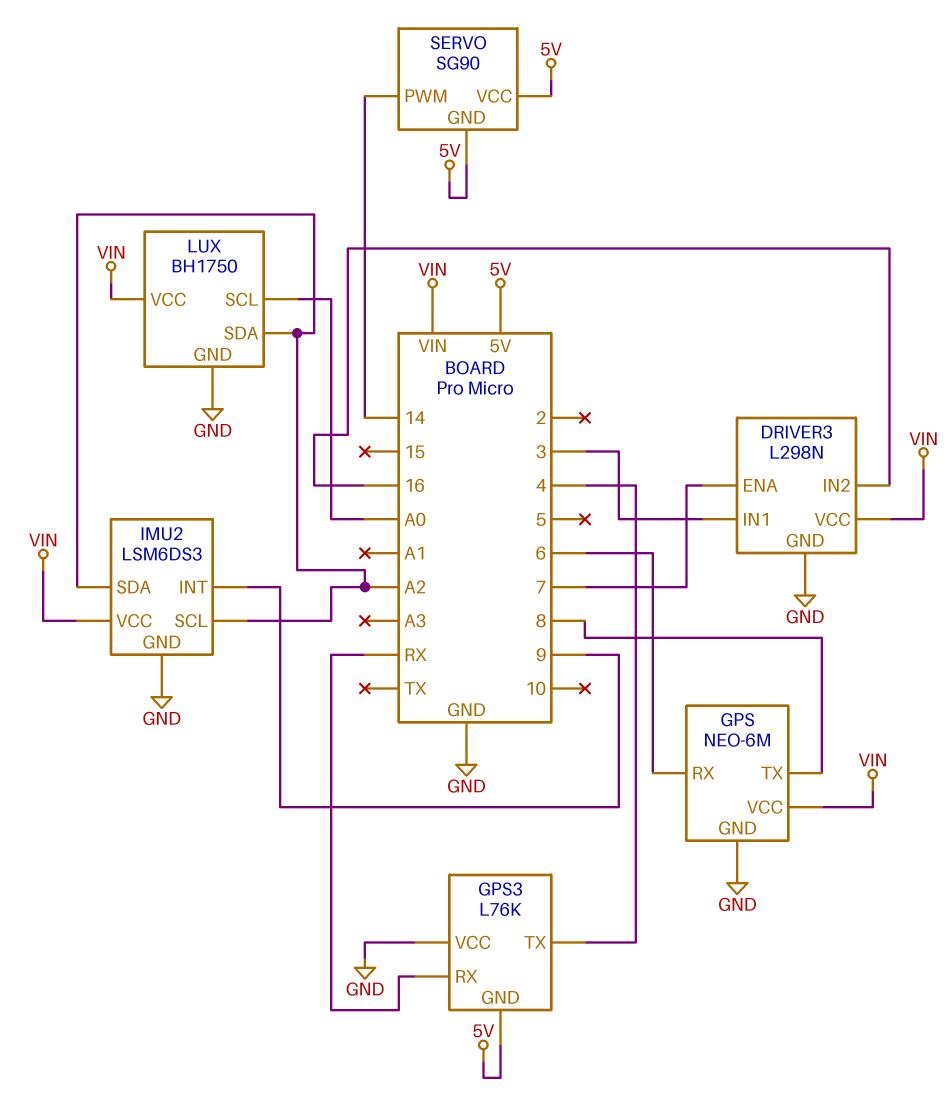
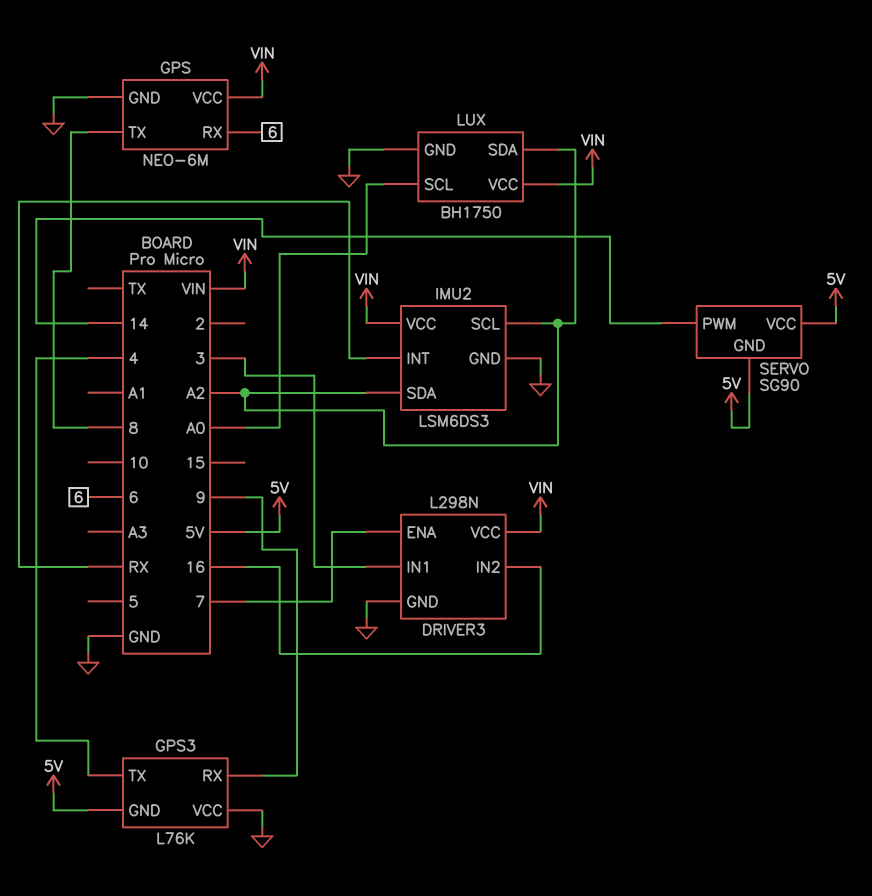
GPS3 pin RX: RX -> 9
IMU2 pin INT: 9 -> RX

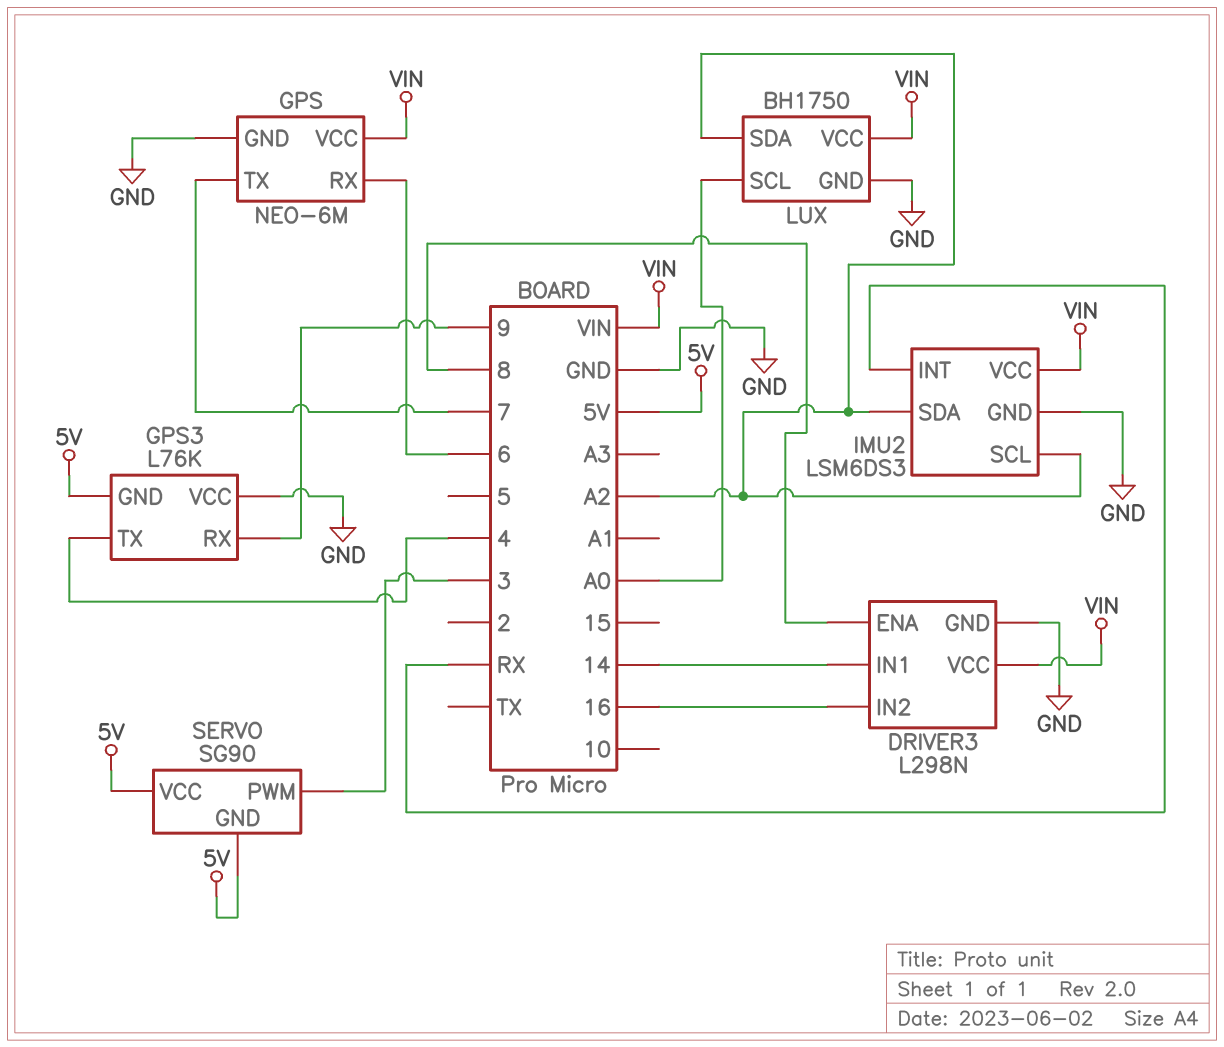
DRIVER3 pin ENA: 7 -> 8
DRIVER3 pin IN1: 3 -> 14
GPS pin TX: 8 -> 7
SERVO pin PWM: 14 -> 3

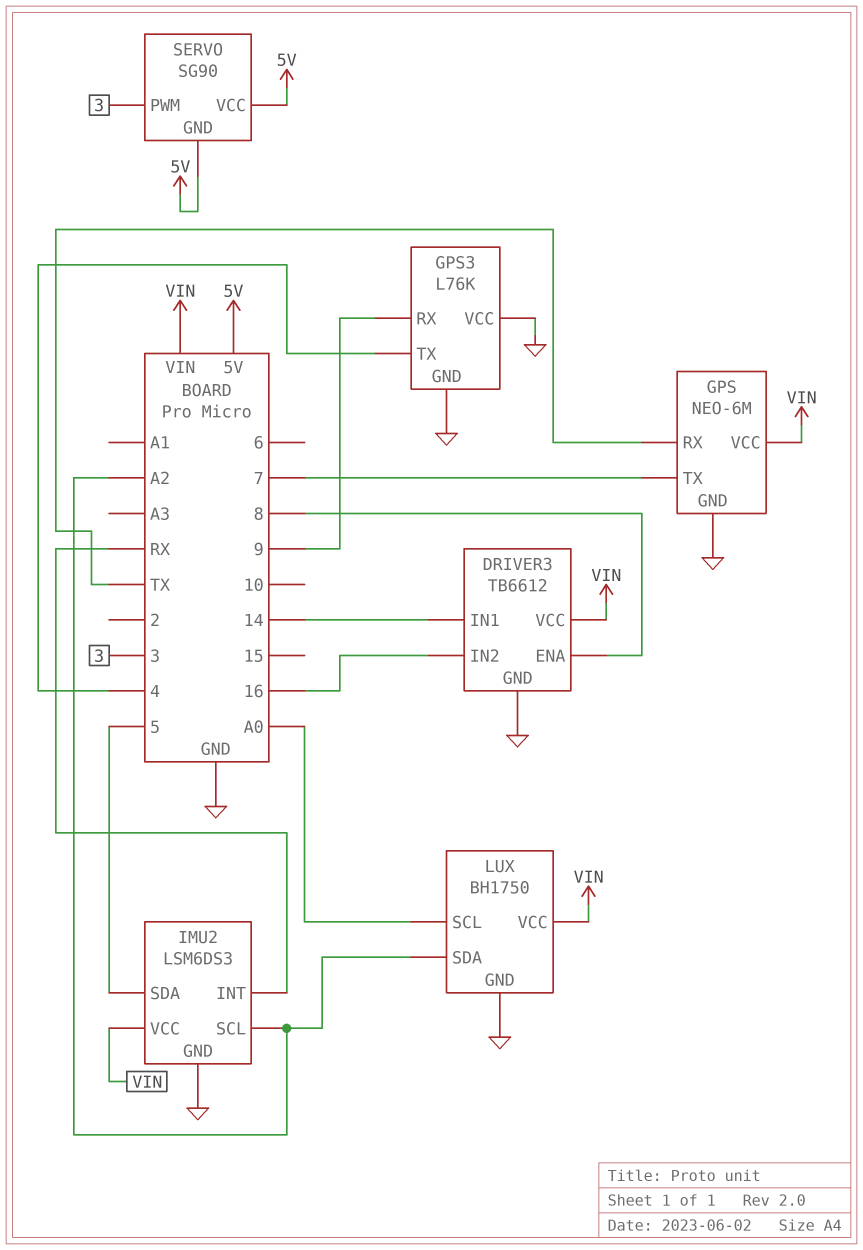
DRIVER3: L298N -> TB6612
GPS pin RX: 6 -> TX
GPS3 pin GND: 5V -> GND
IMU2 pin SDA: A2 -> 5

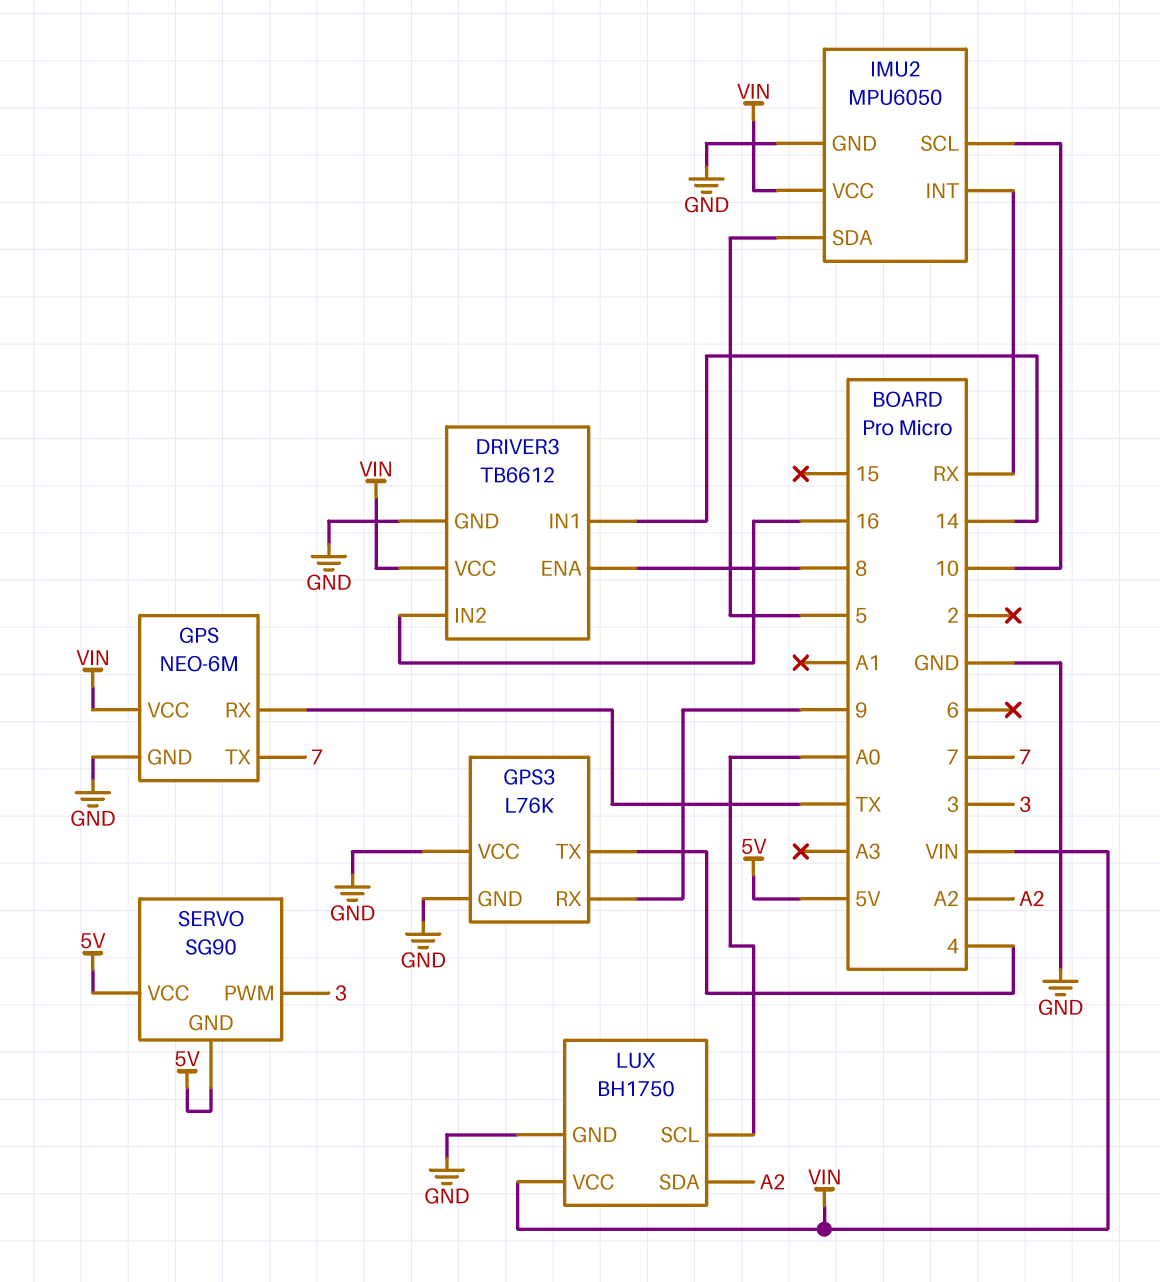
IMU2: LSM6DS3 -> MPU6050
IMU2 pin SCL: A2 -> 10

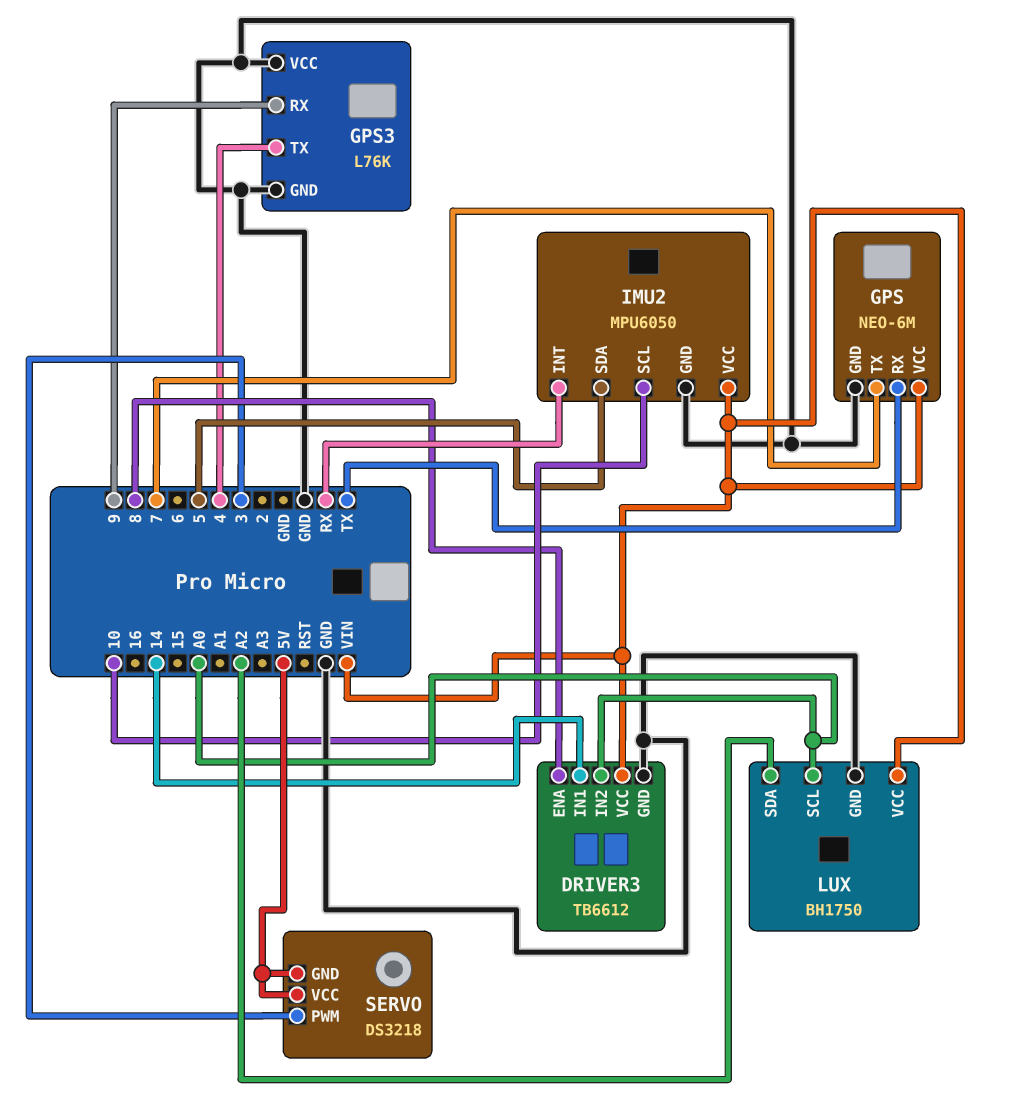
DRIVER3 pin IN2: 16 -> A0
SERVO: SG90 -> DS3218

